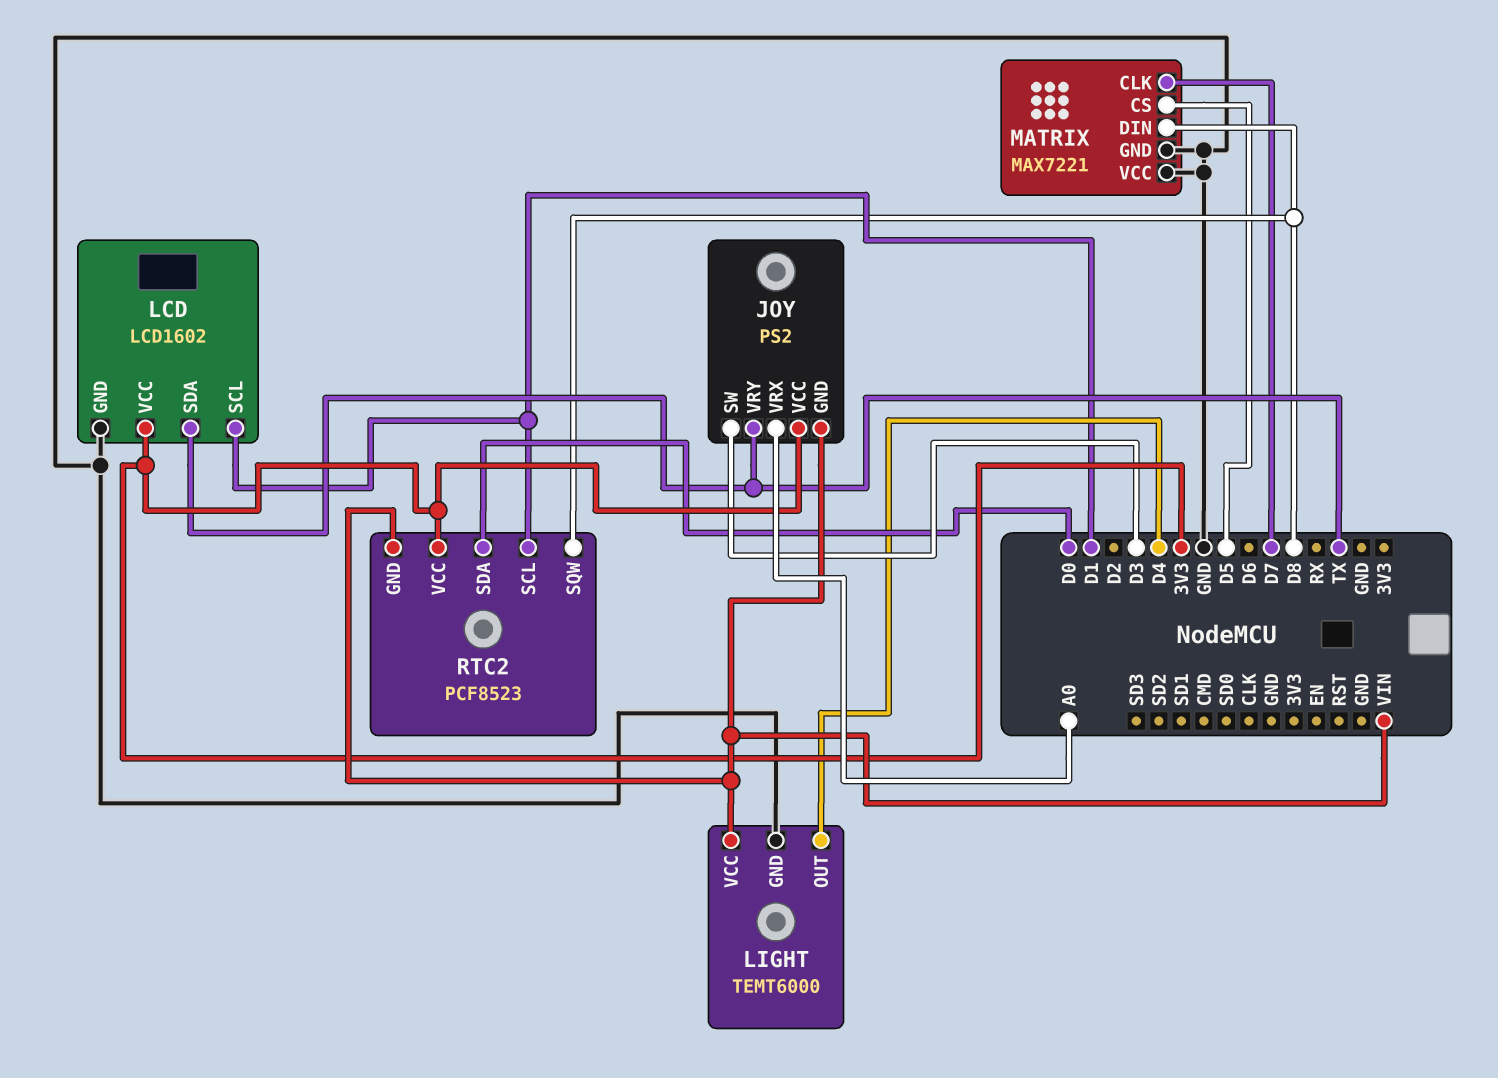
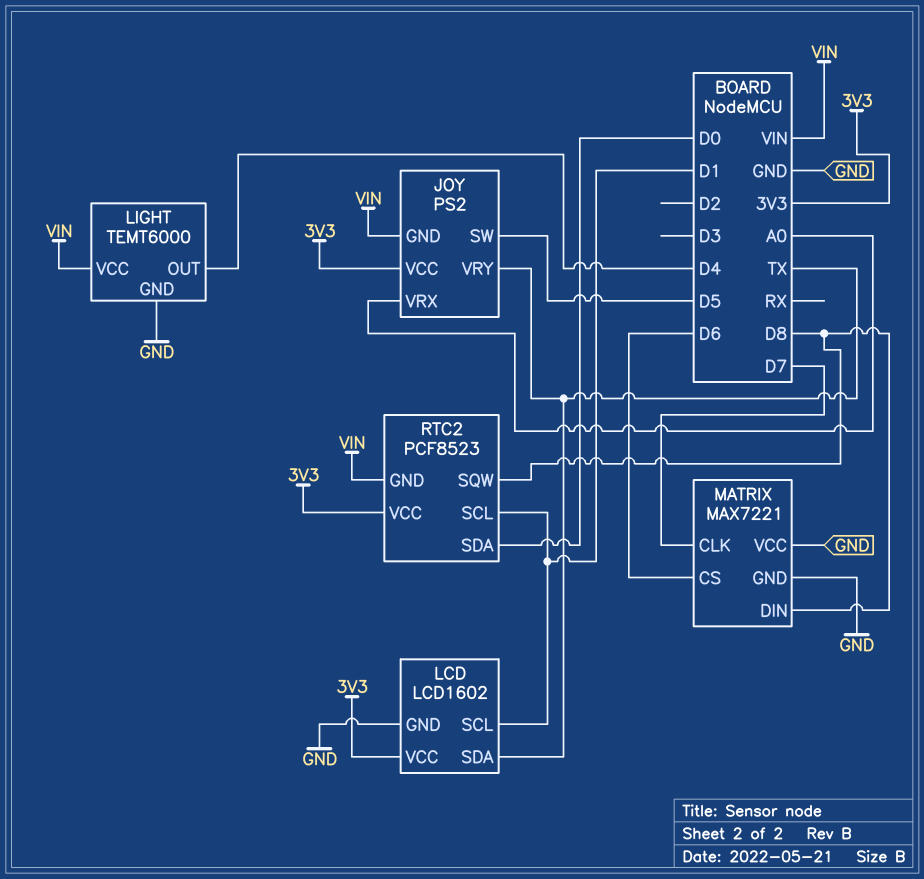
JOY pin SW: D3 -> D5
MATRIX pin CS: D5 -> D6

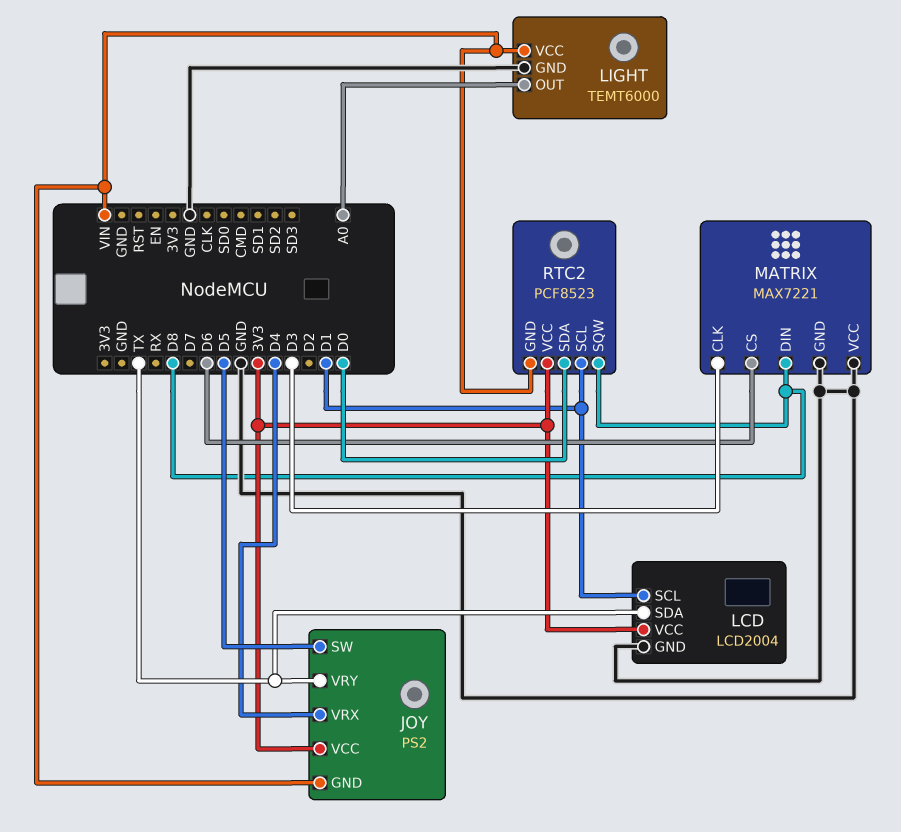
JOY pin VRX: A0 -> D4
LCD: LCD1602 -> LCD2004
LIGHT pin OUT: D4 -> A0
MATRIX pin CLK: D7 -> D3

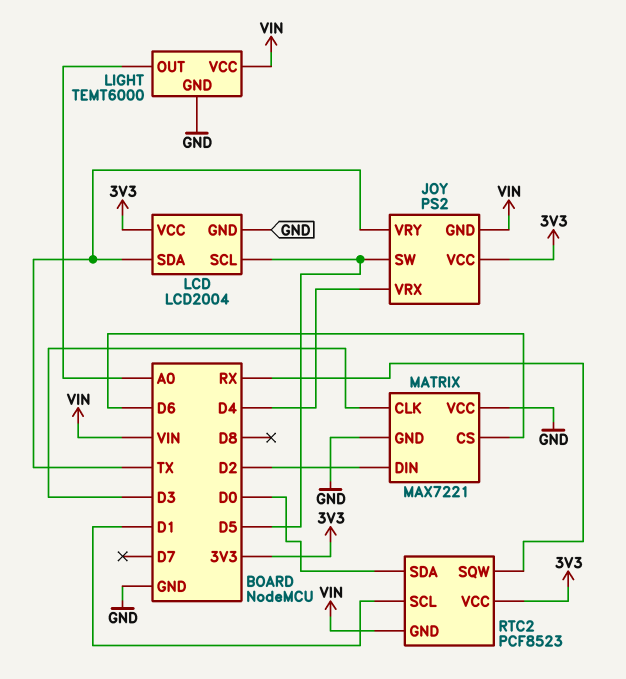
LCD pin SCL: D1 -> D5
MATRIX pin DIN: D8 -> D2
RTC2 pin SQW: D8 -> RX

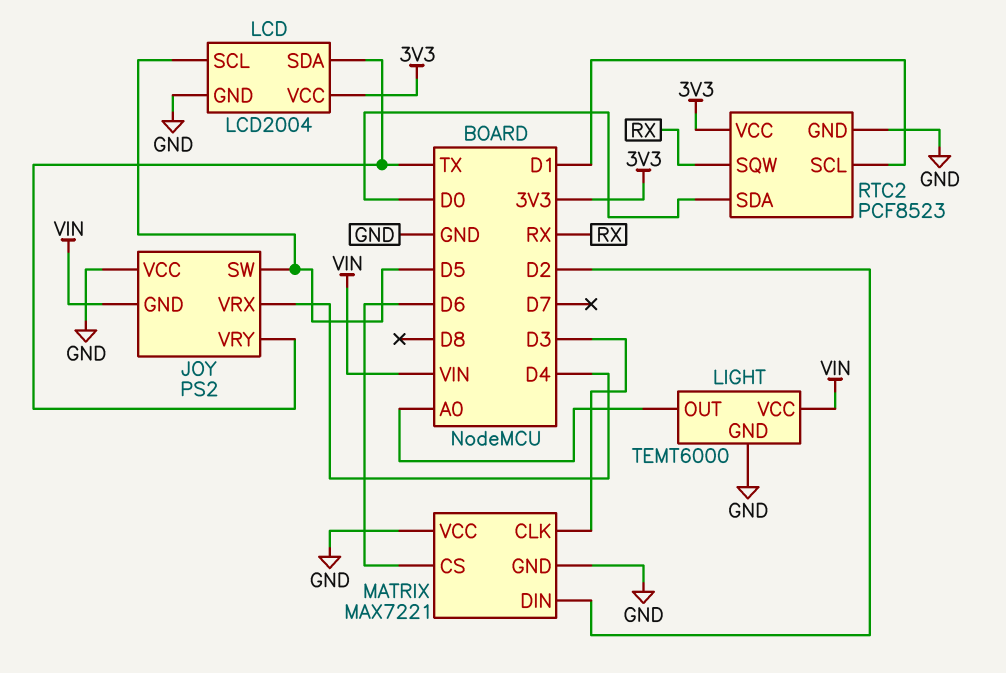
JOY pin VCC: 3V3 -> GND
RTC2 pin GND: VIN -> GND

